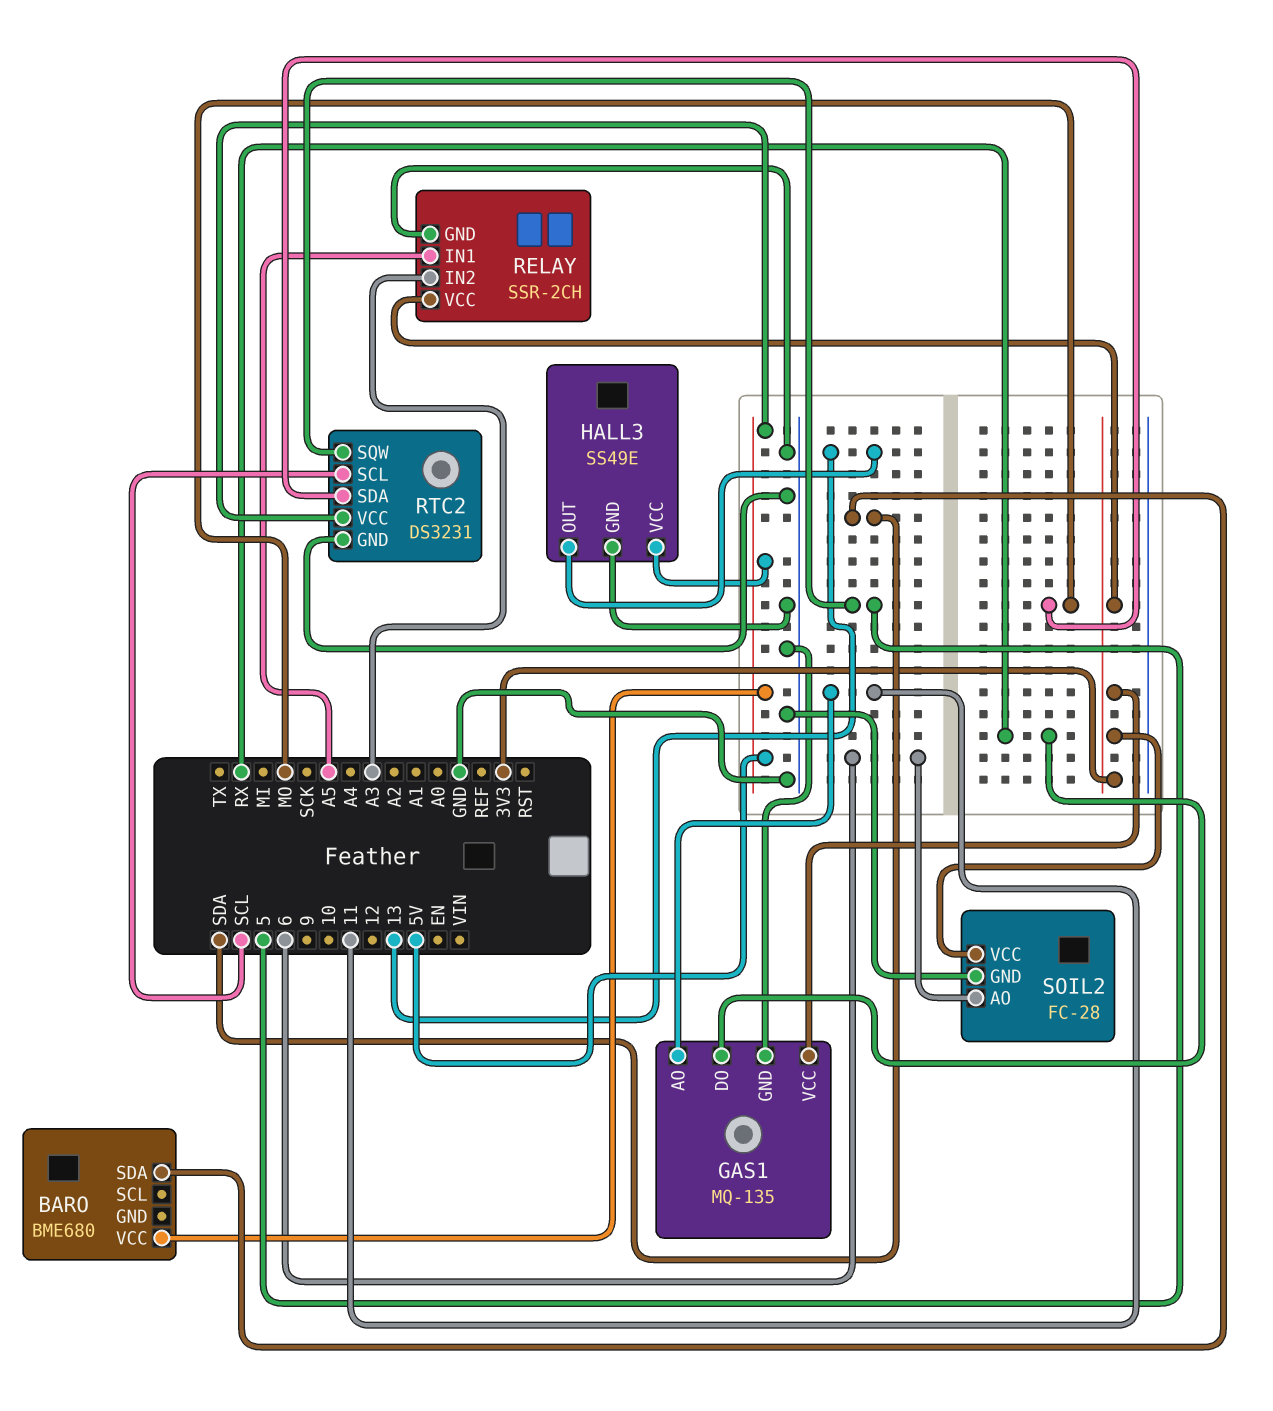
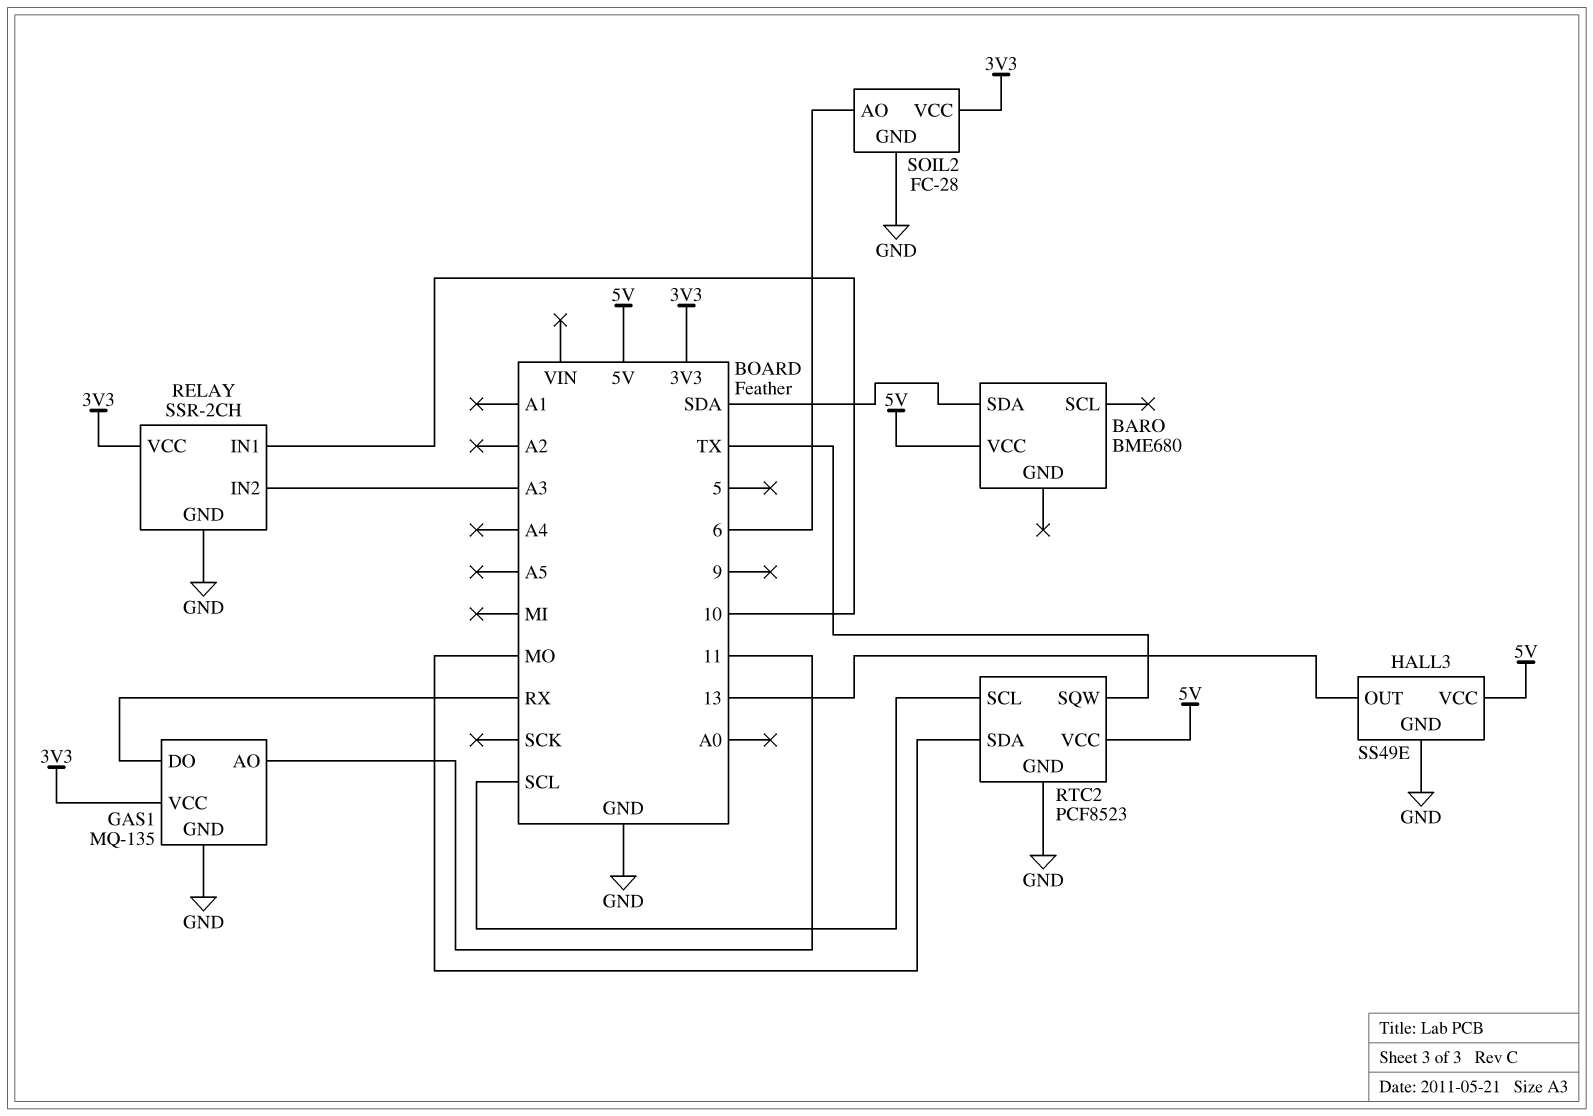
RELAY pin IN1: A5 -> 10
RTC2: DS3231 -> PCF8523
RTC2 pin SQW: 5 -> TX

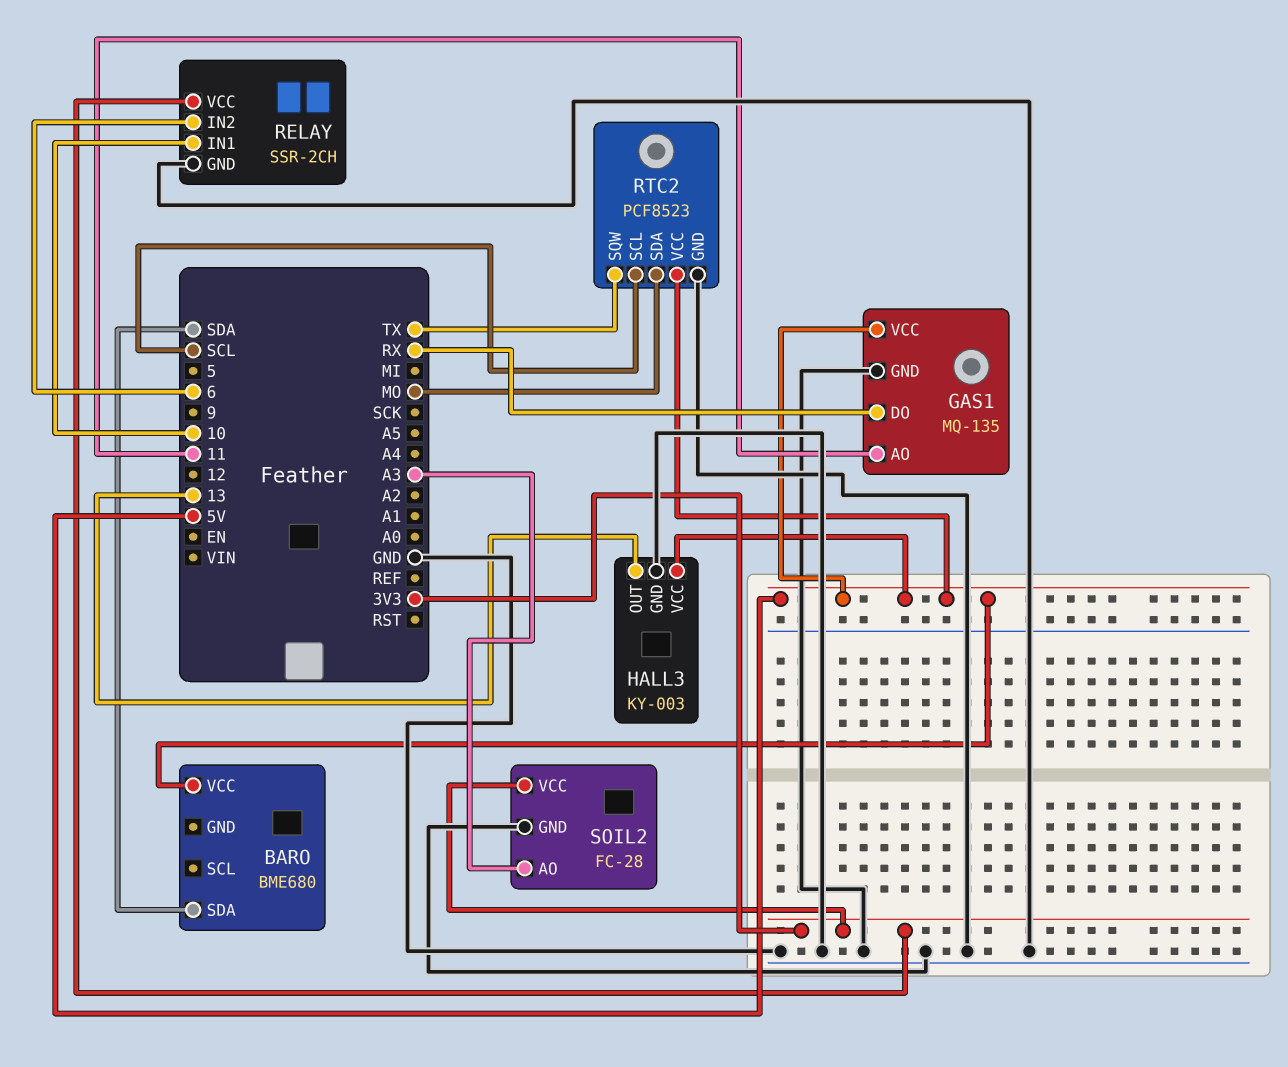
GAS1 pin VCC: 3V3 -> 5V
HALL3: SS49E -> KY-003
RELAY pin IN2: A3 -> 6
SOIL2 pin AO: 6 -> A3

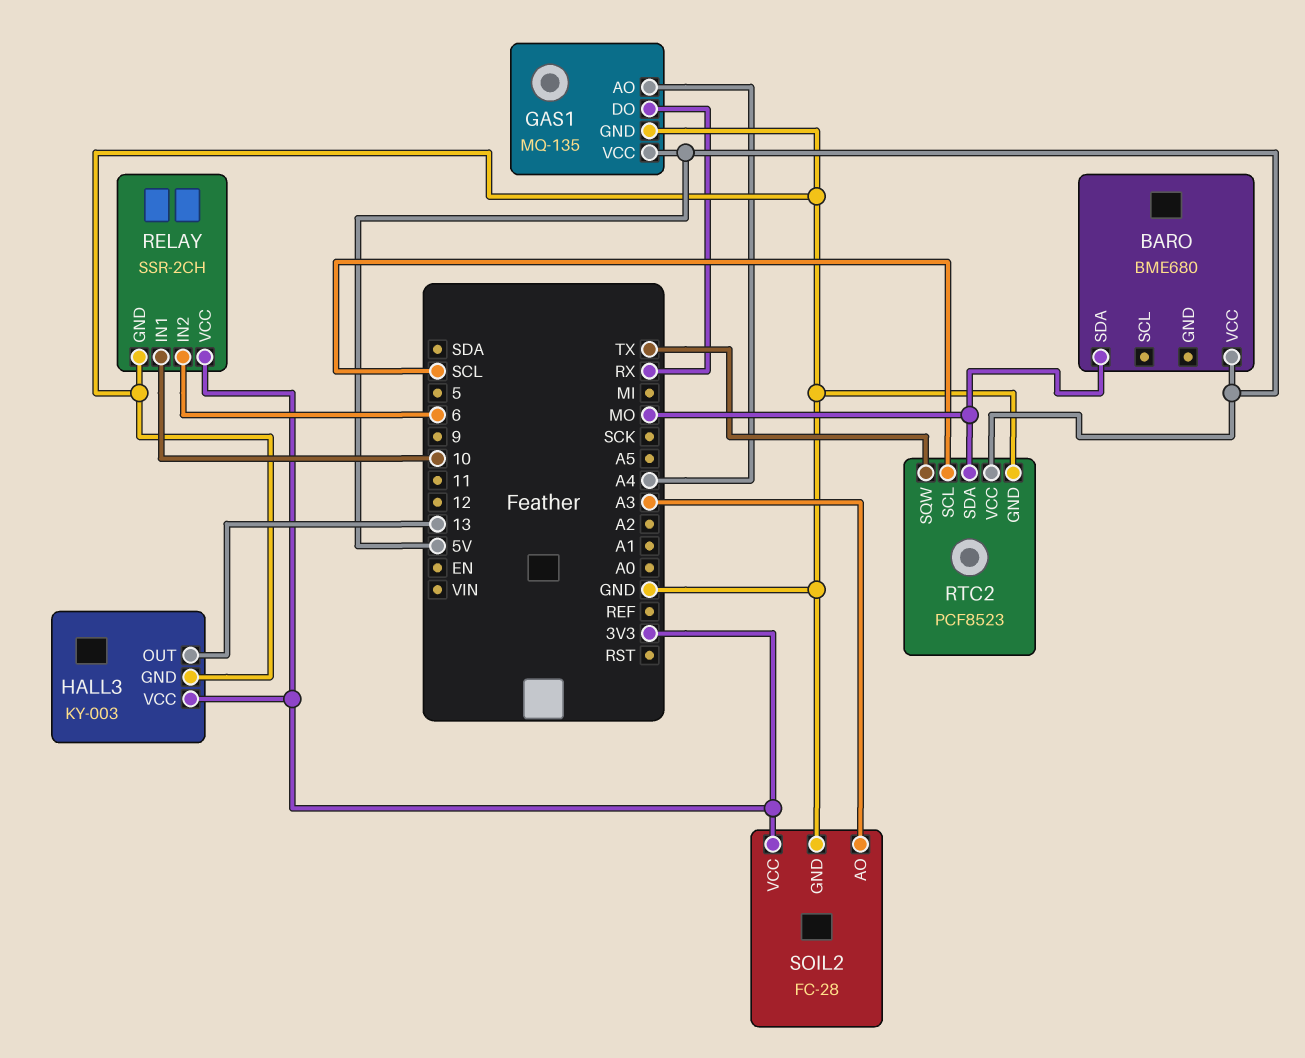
BARO pin SDA: SDA -> MO
GAS1 pin AO: 11 -> A4
HALL3 pin VCC: 5V -> 3V3

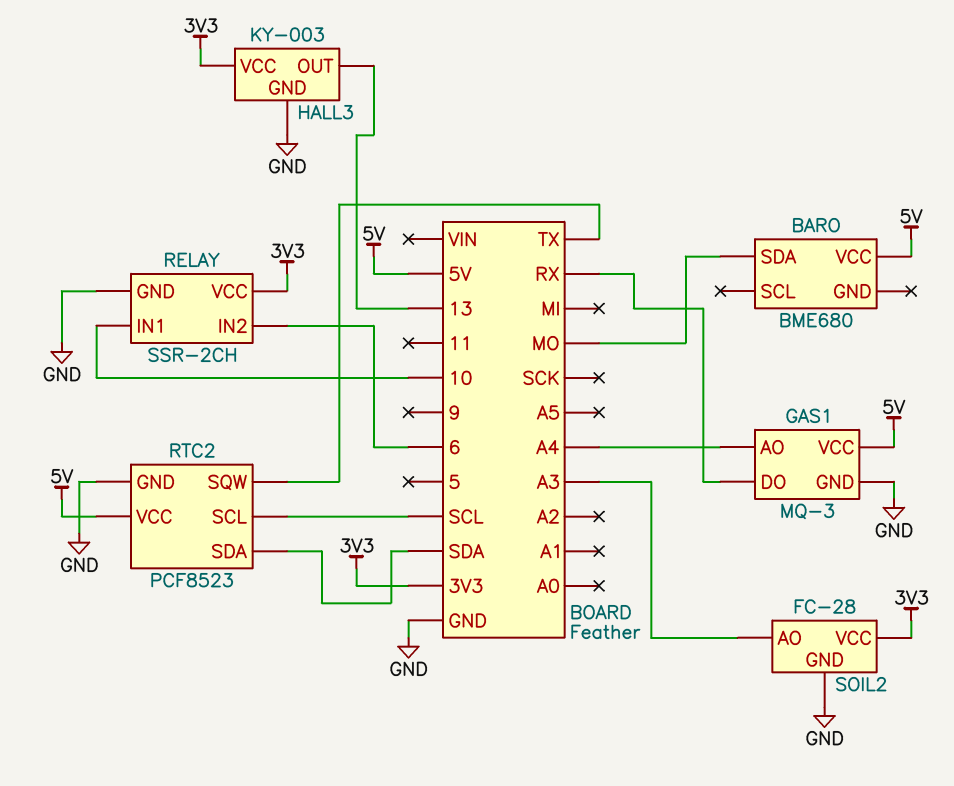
GAS1: MQ-135 -> MQ-3
RTC2 pin SDA: MO -> SDA

